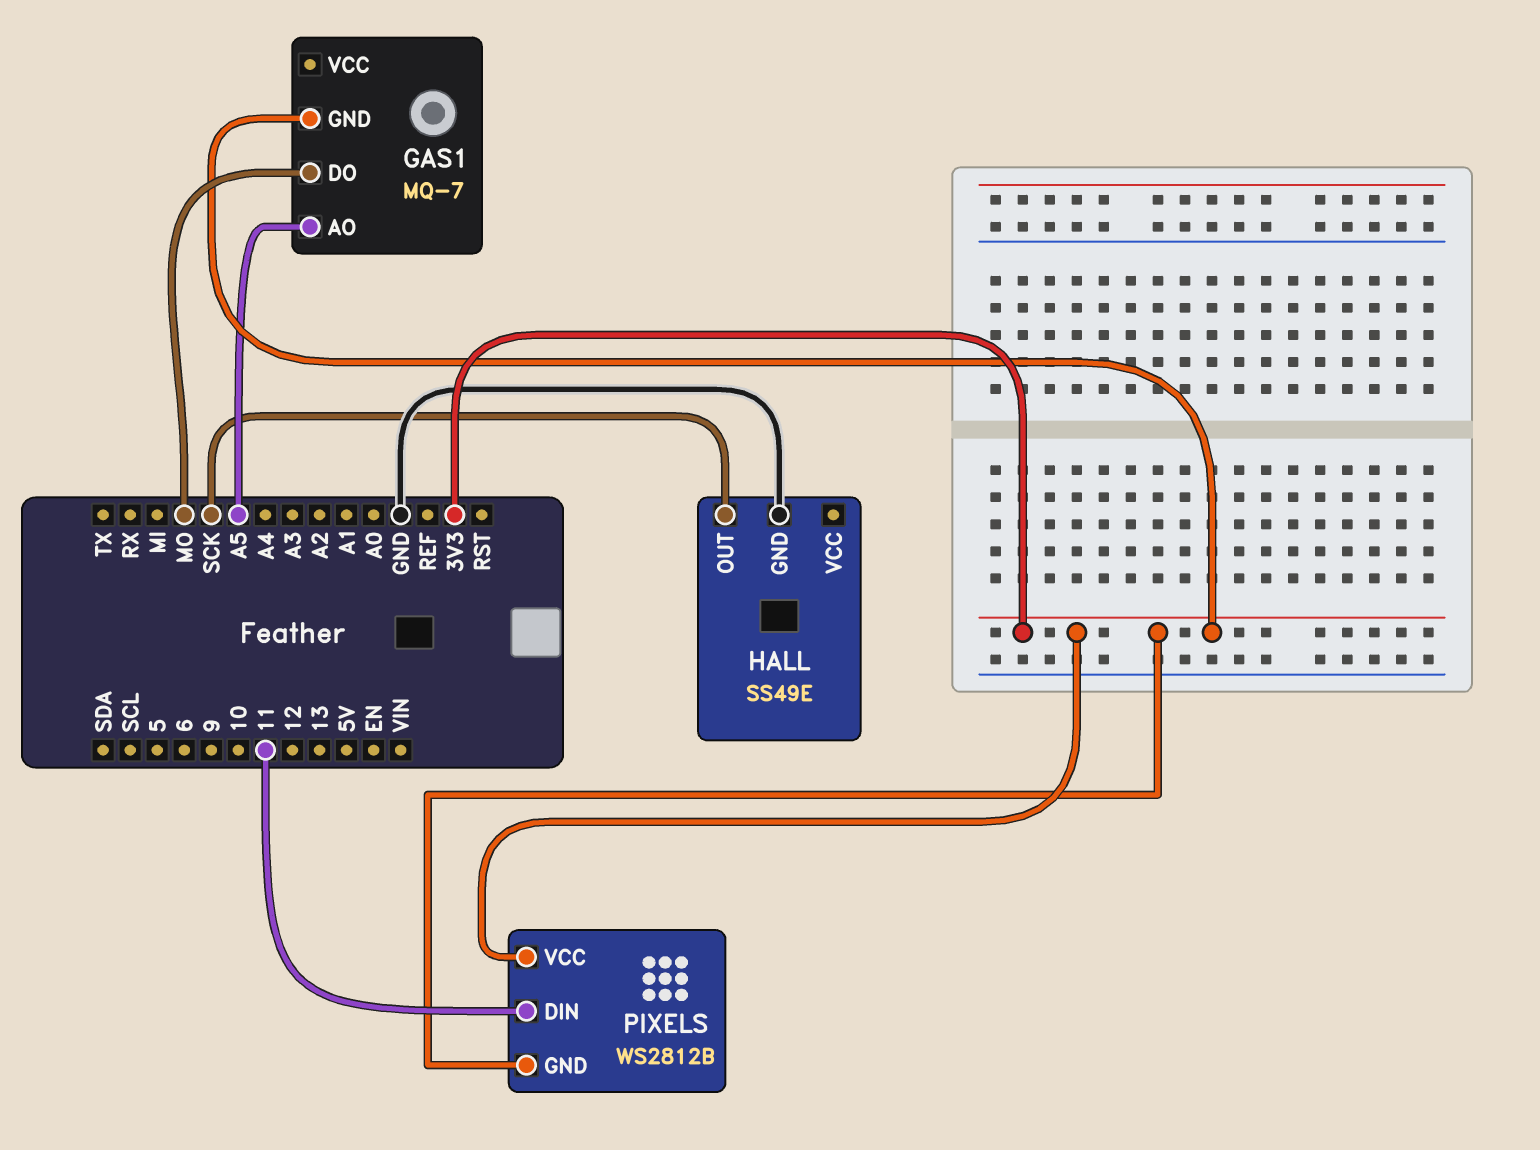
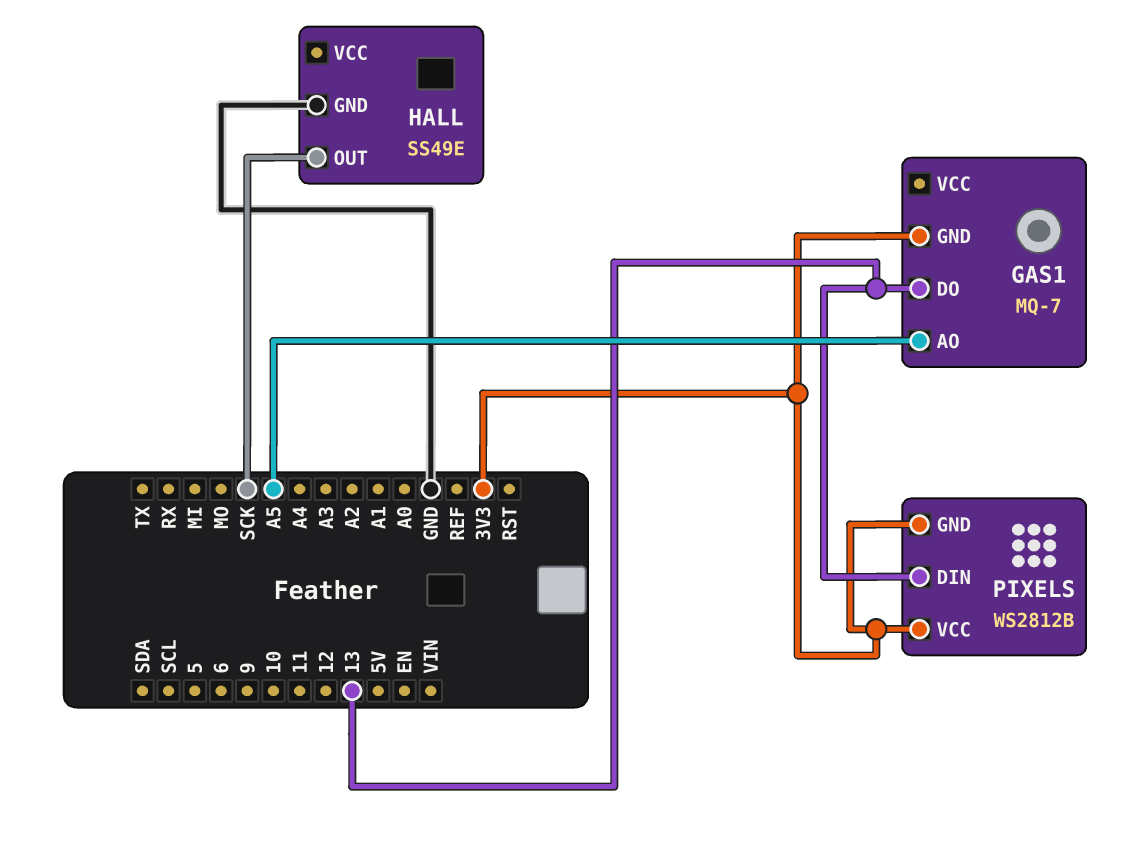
GAS1 pin DO: MO -> 13
PIXELS pin DIN: 11 -> 13

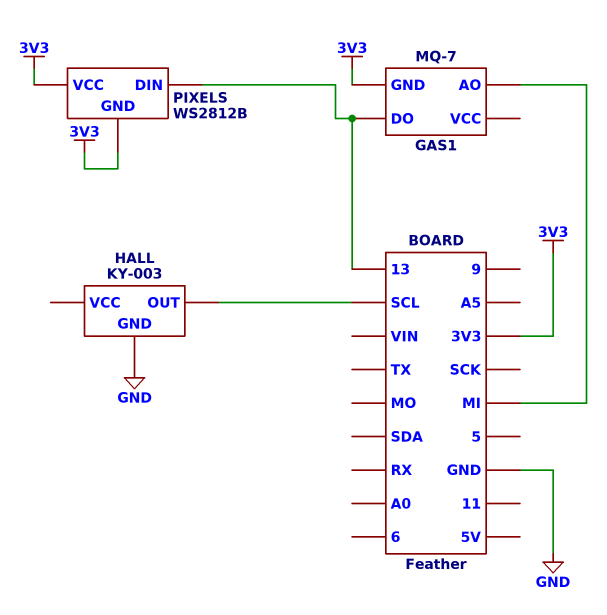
GAS1 pin AO: A5 -> MI
HALL: SS49E -> KY-003
HALL pin OUT: SCK -> SCL

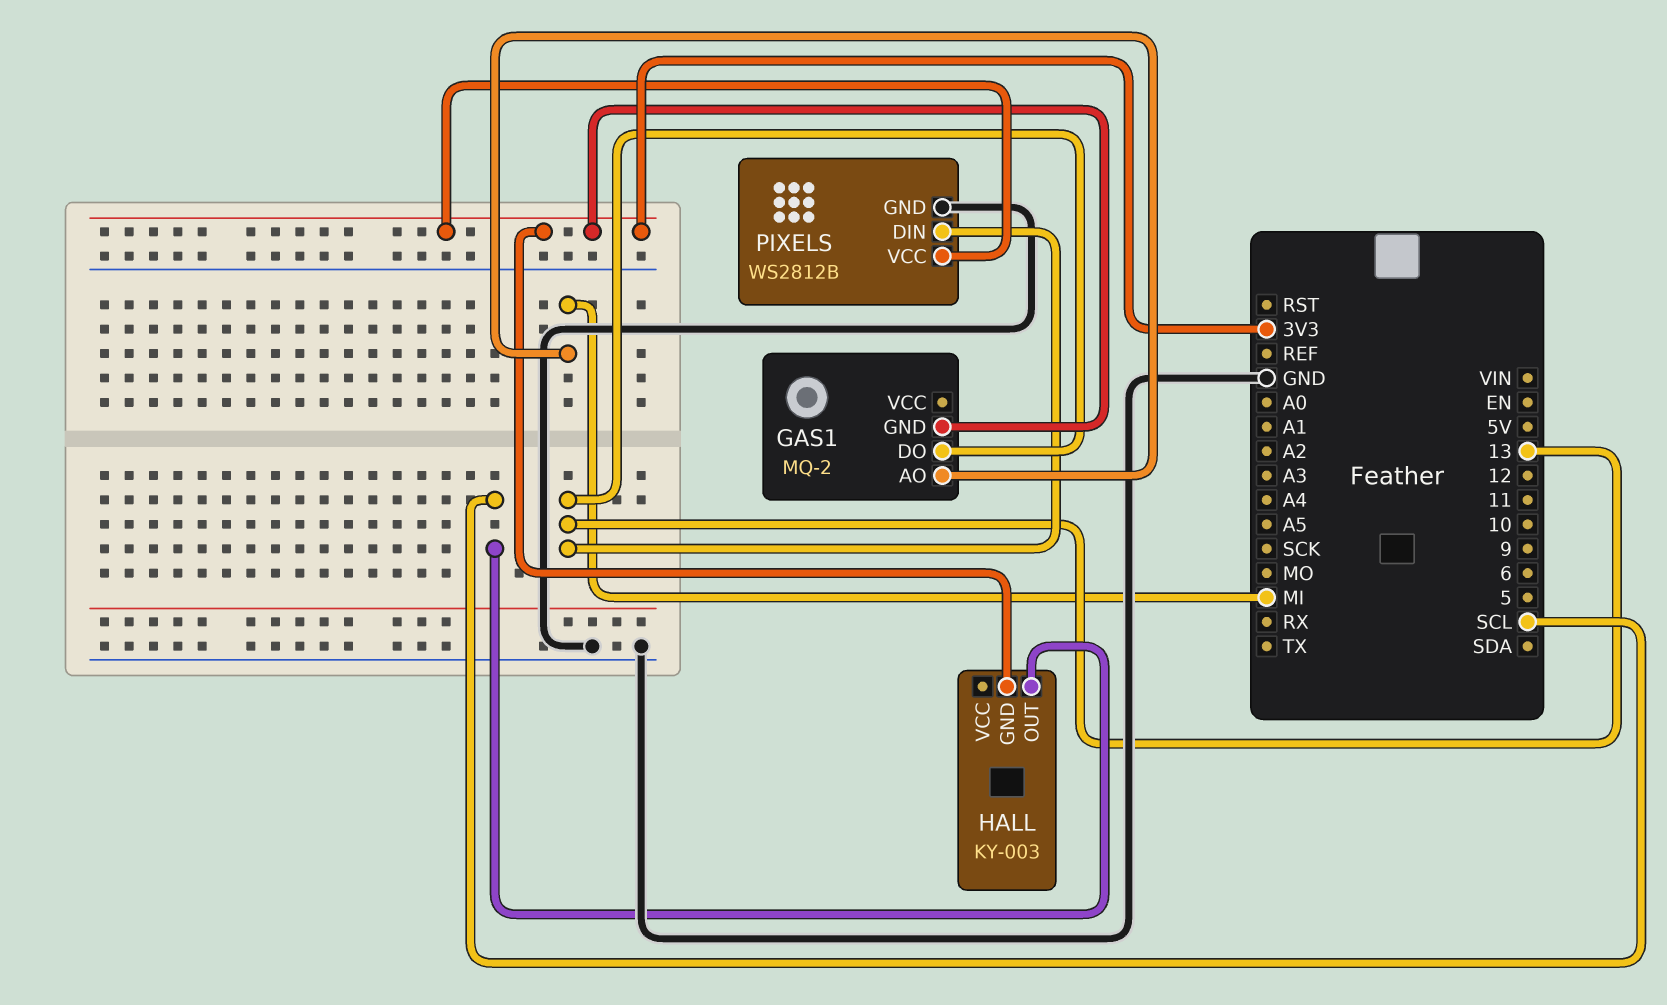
GAS1: MQ-7 -> MQ-2
HALL pin GND: GND -> 3V3
PIXELS pin GND: 3V3 -> GND

